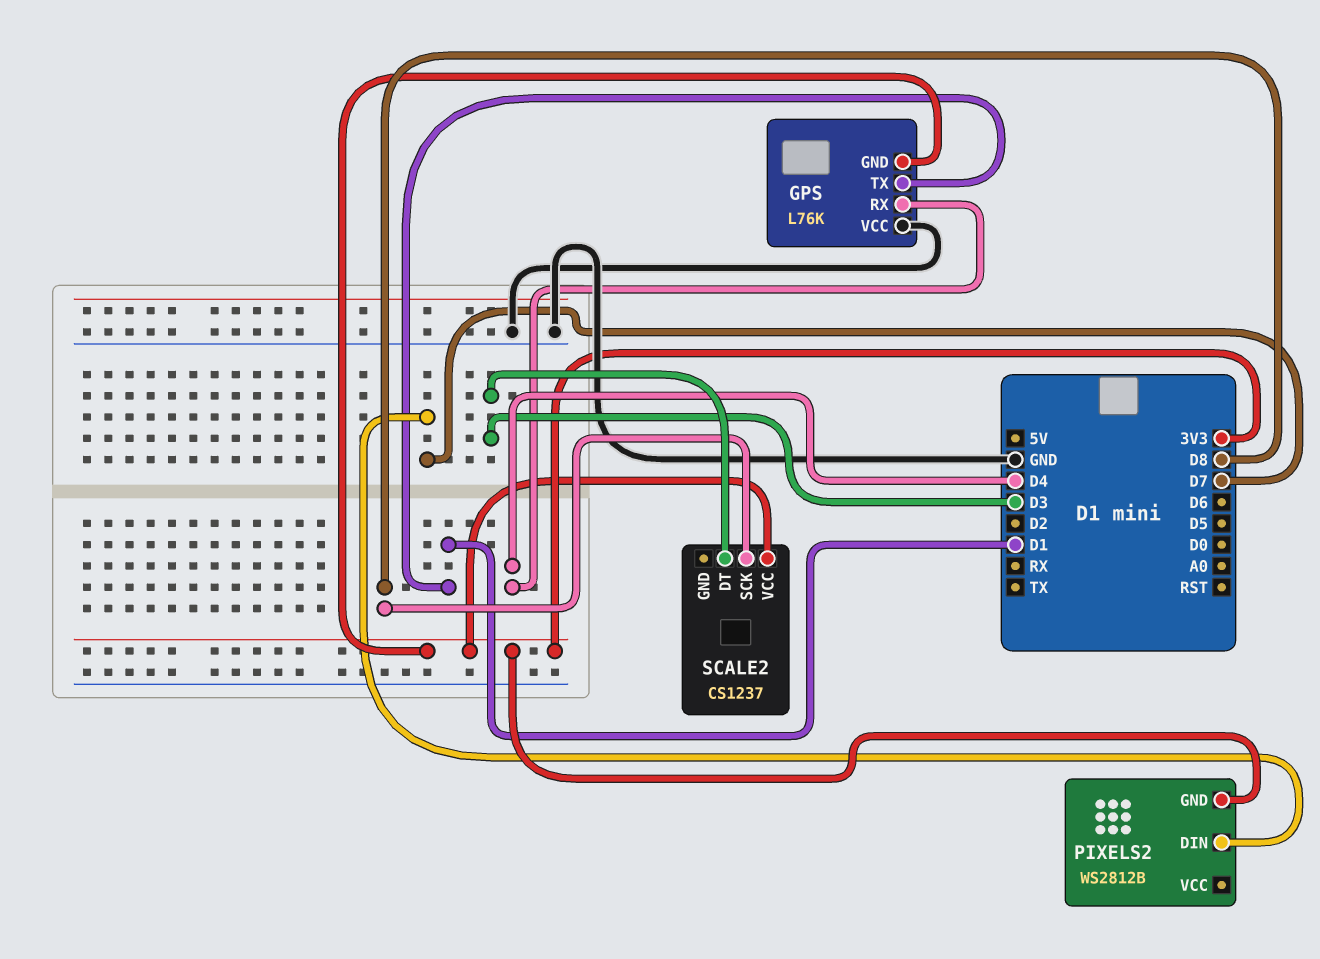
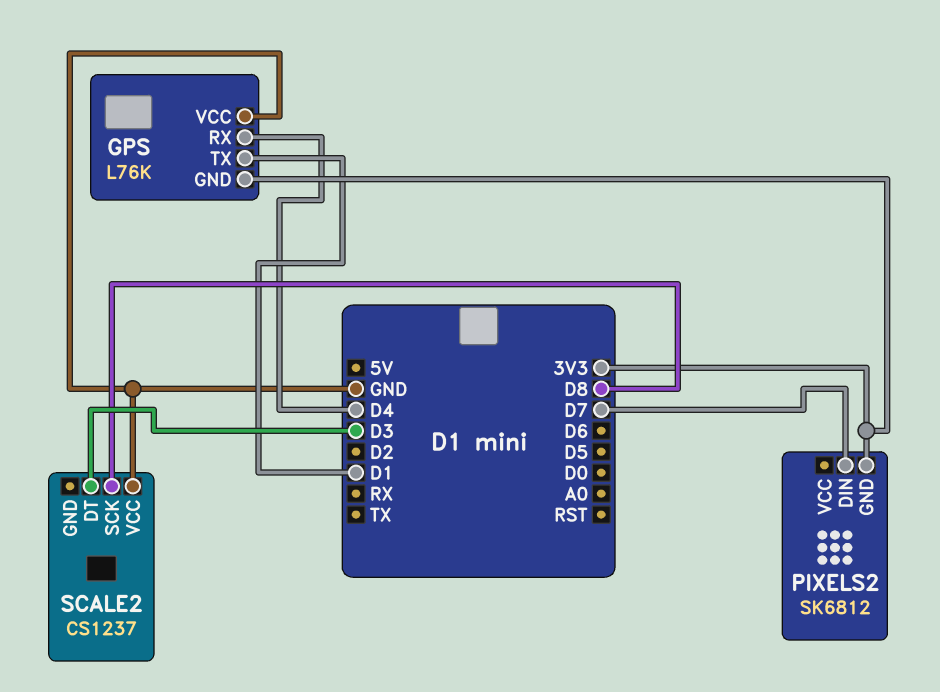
PIXELS2: WS2812B -> SK6812
SCALE2 pin VCC: 3V3 -> GND

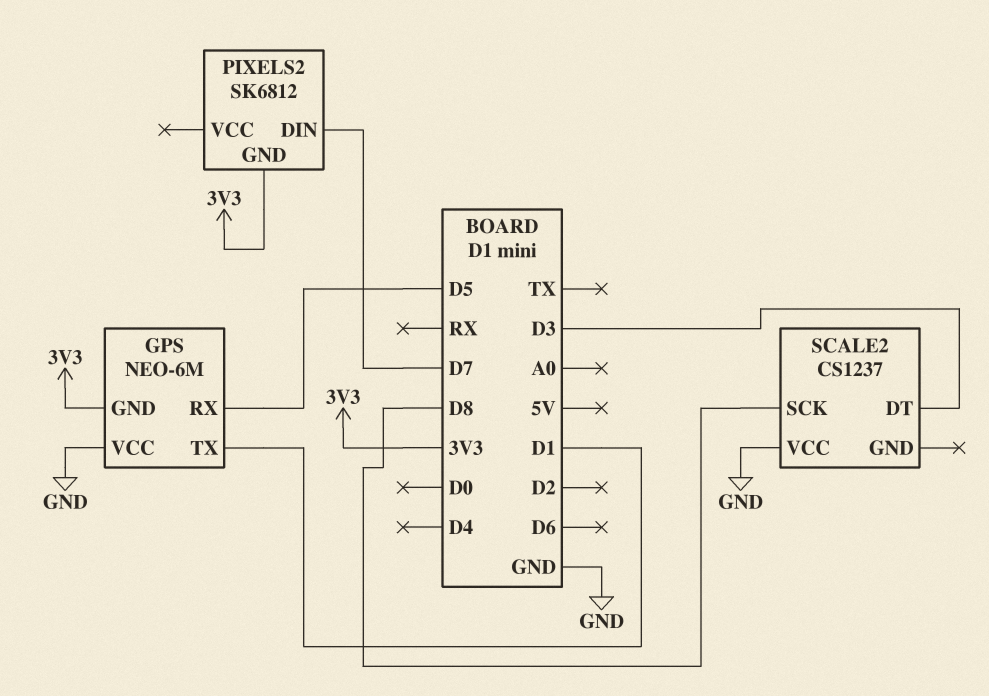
GPS: L76K -> NEO-6M
GPS pin RX: D4 -> D5

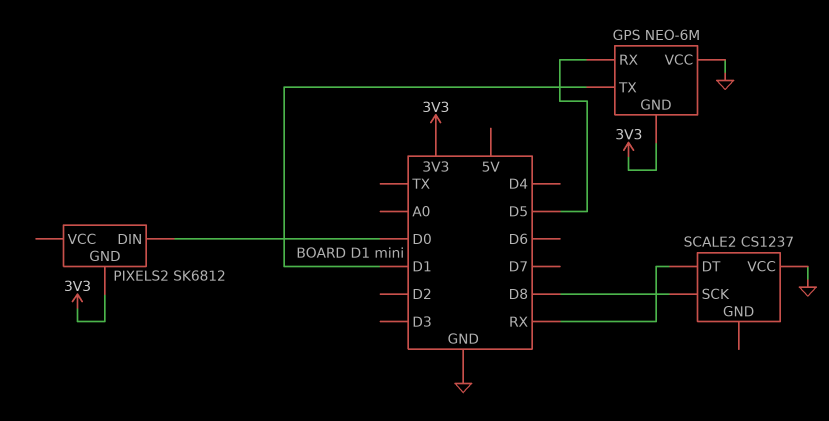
PIXELS2 pin DIN: D7 -> D0
SCALE2 pin DT: D3 -> RX

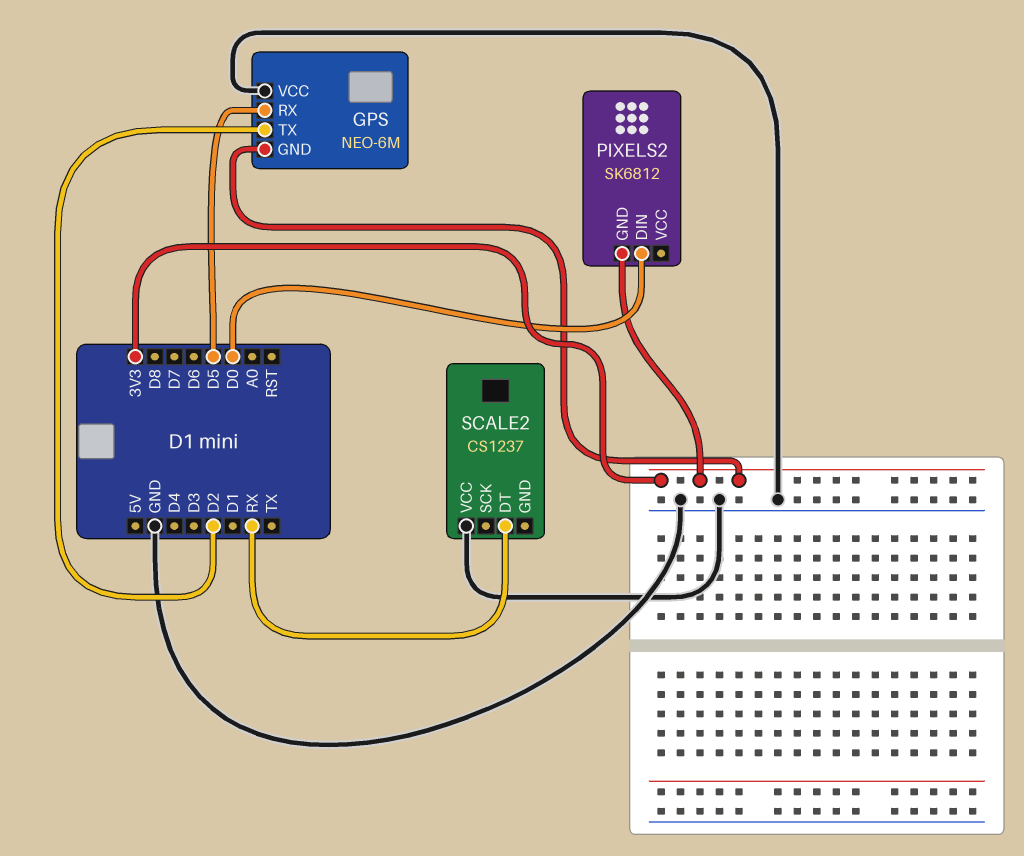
GPS pin TX: D1 -> D2
SCALE2 pin SCK: D8 -> none

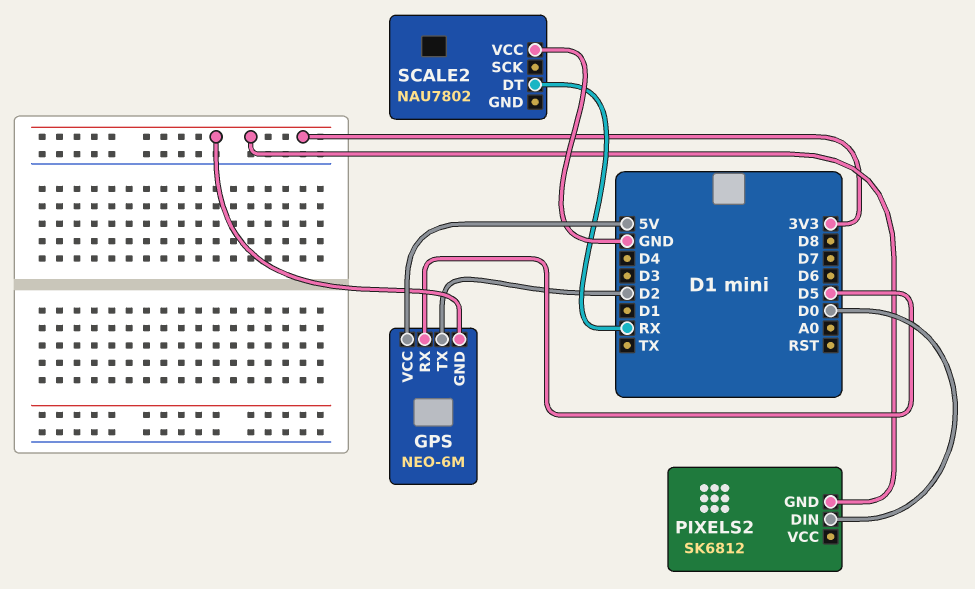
GPS pin VCC: GND -> 5V
SCALE2: CS1237 -> NAU7802

